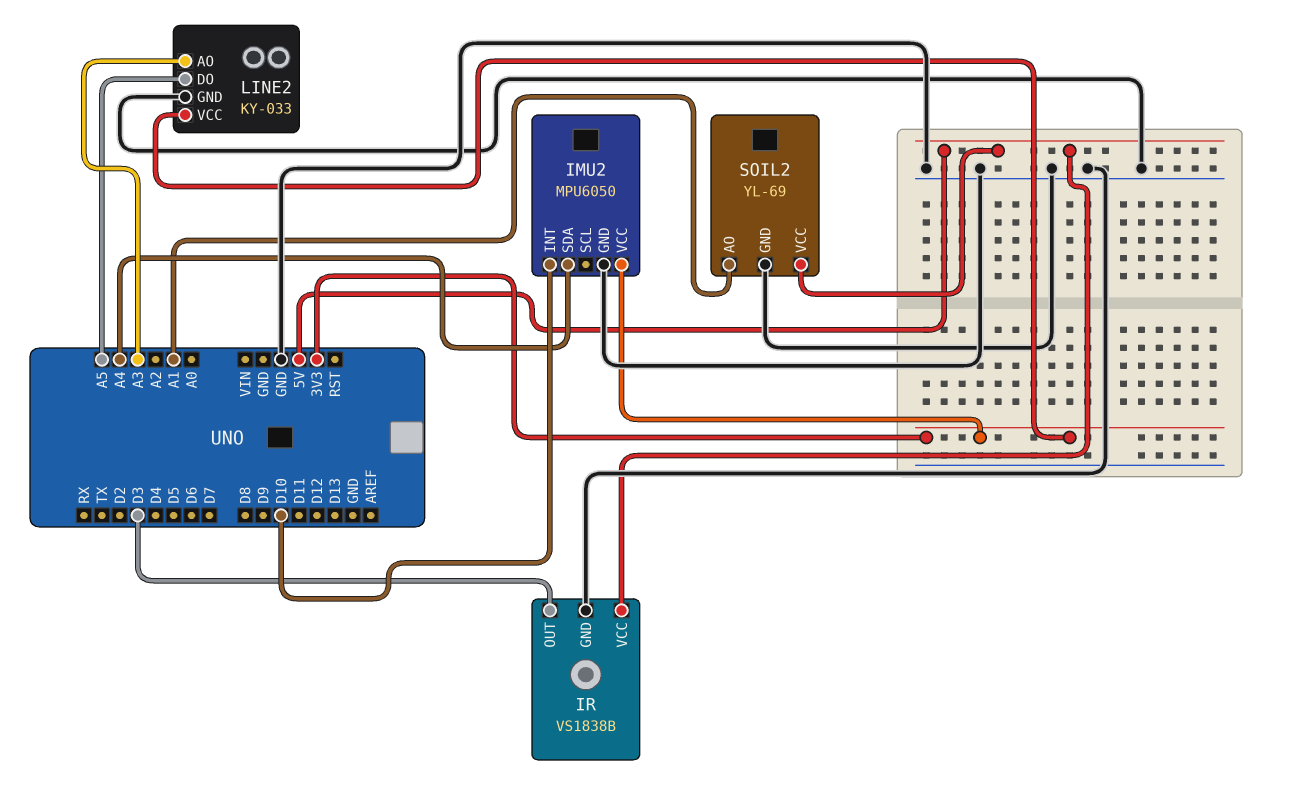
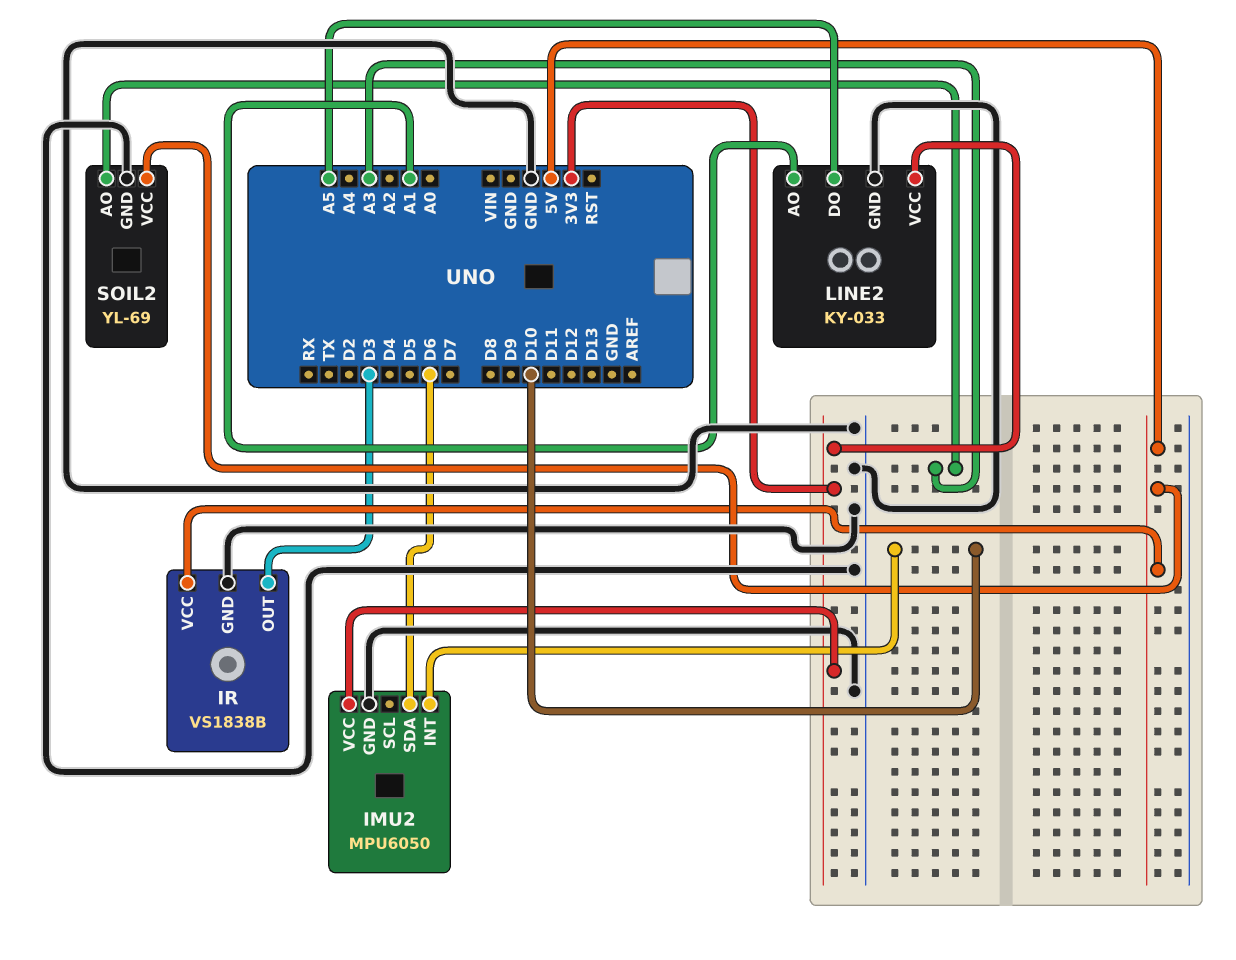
IMU2 pin SDA: A4 -> D6
LINE2 pin AO: A3 -> A1
SOIL2 pin AO: A1 -> A3

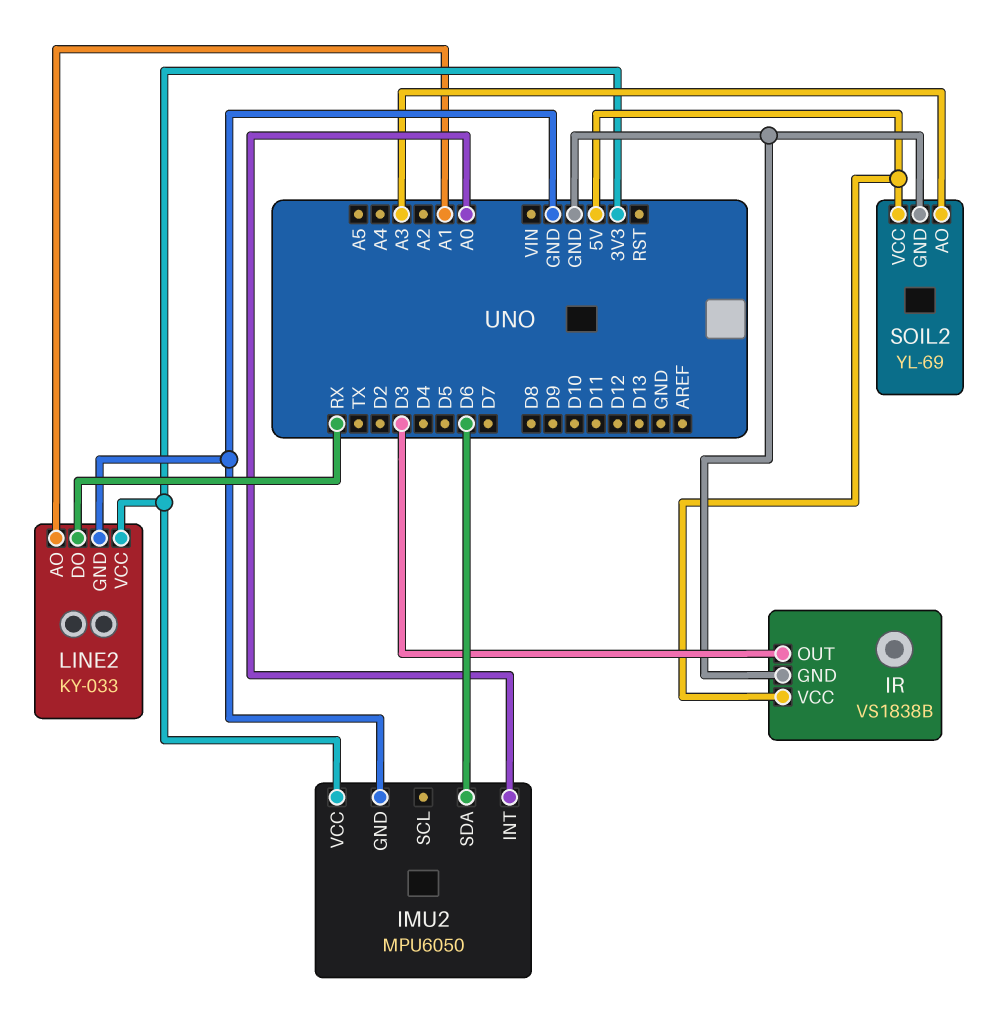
IMU2 pin INT: D10 -> A0
LINE2 pin DO: A5 -> RX

